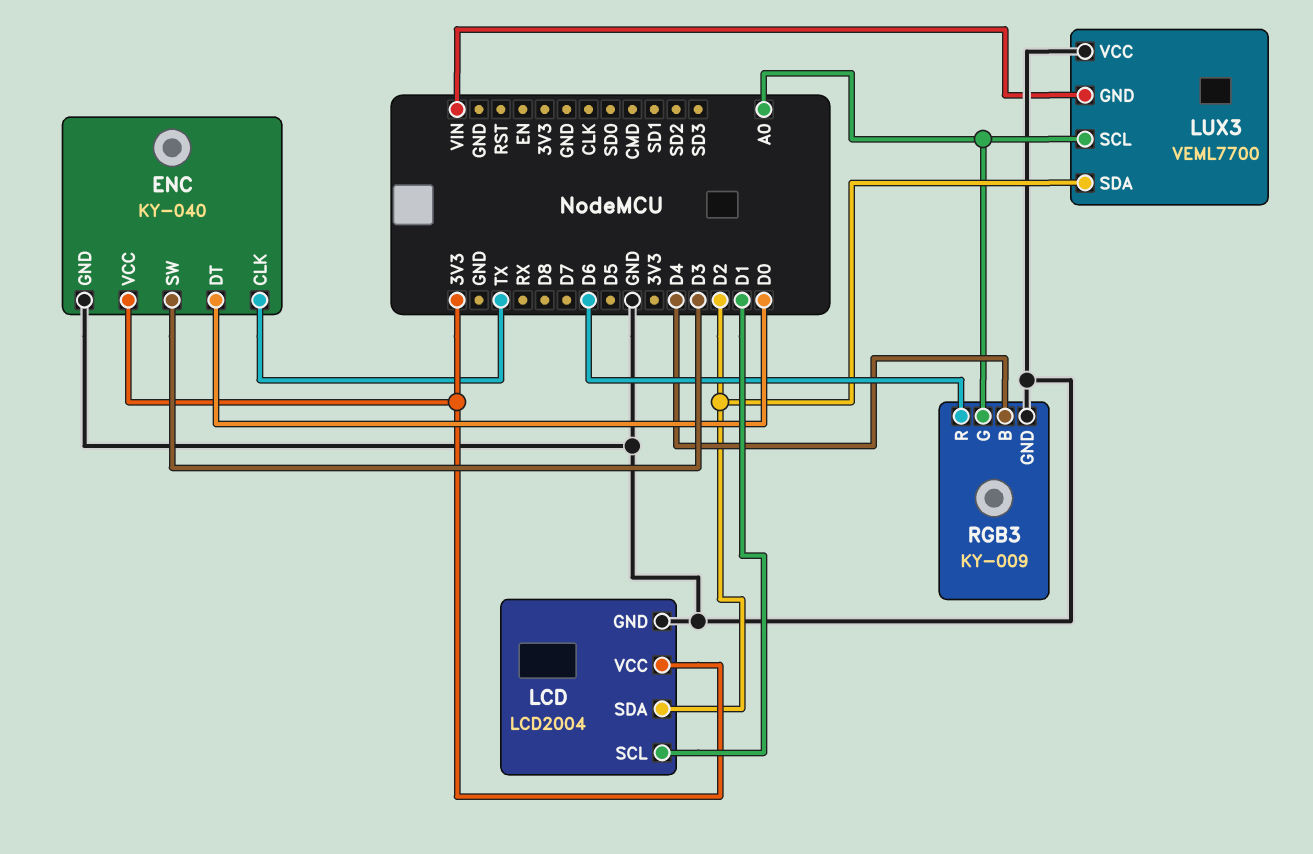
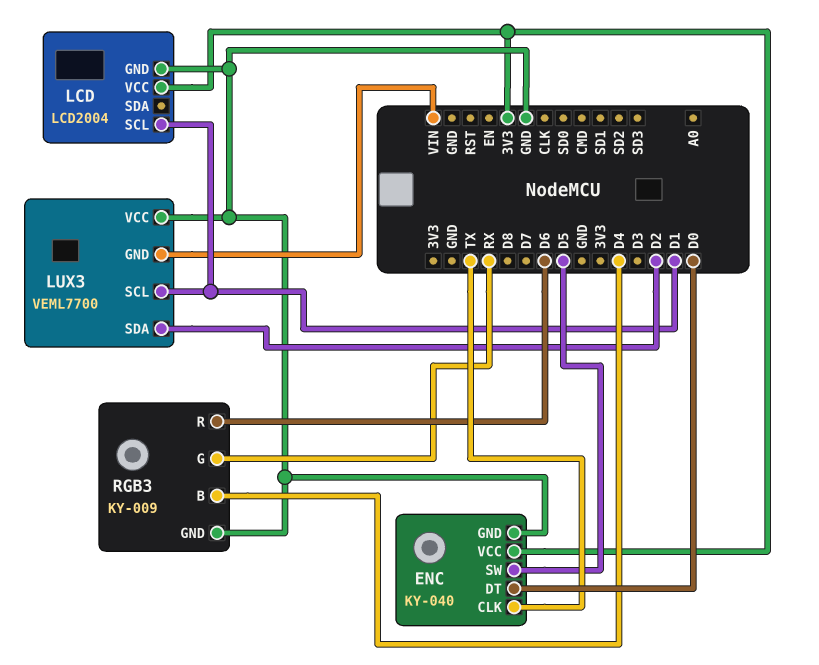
ENC pin SW: D3 -> D5
LCD pin SDA: D2 -> none
LUX3 pin SCL: A0 -> D1
RGB3 pin G: A0 -> RX

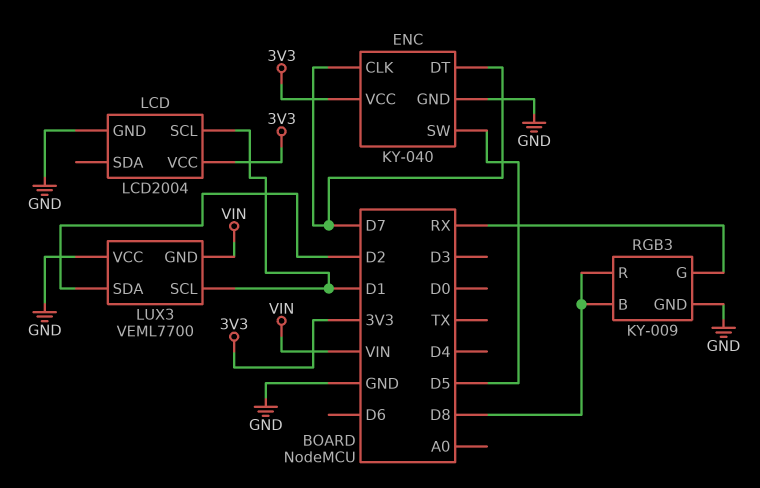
ENC pin CLK: TX -> D7
ENC pin DT: D0 -> D7
RGB3 pin B: D4 -> D8
RGB3 pin R: D6 -> D8

